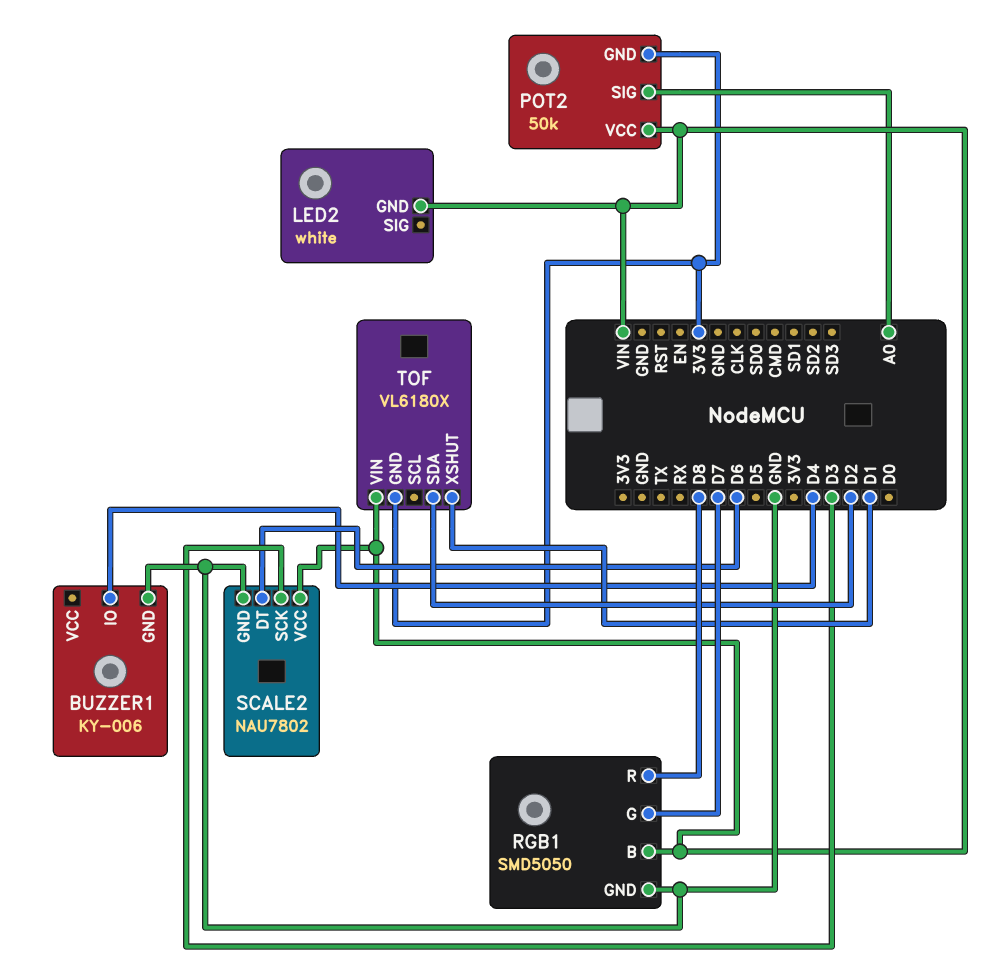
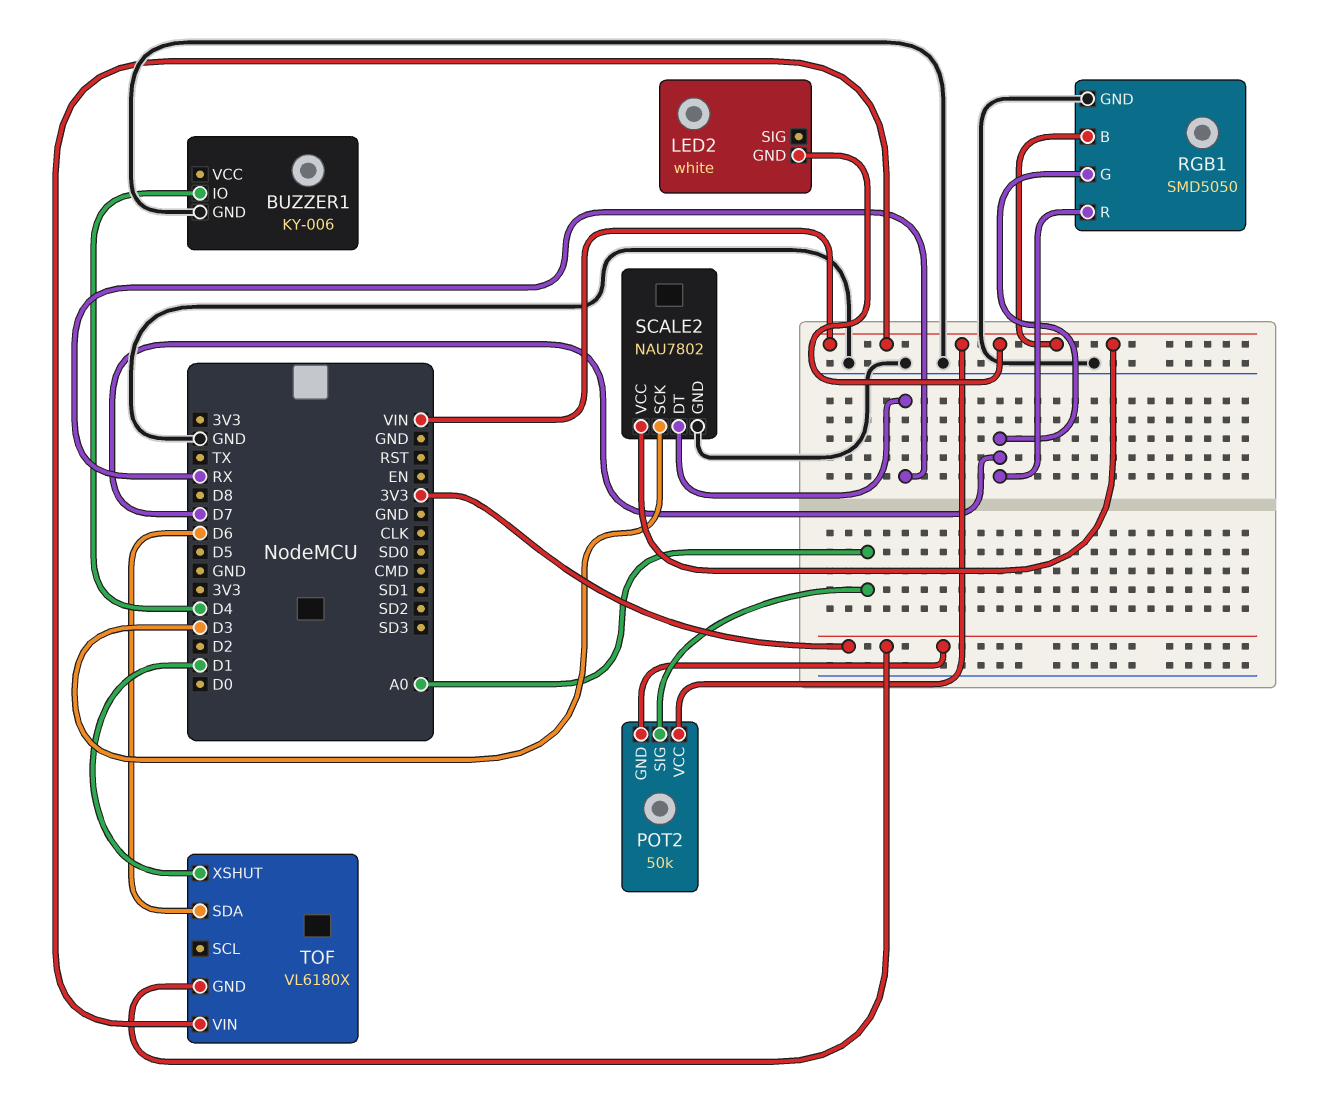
RGB1 pin R: D8 -> D7
SCALE2 pin DT: D6 -> RX
TOF pin SDA: D2 -> D6

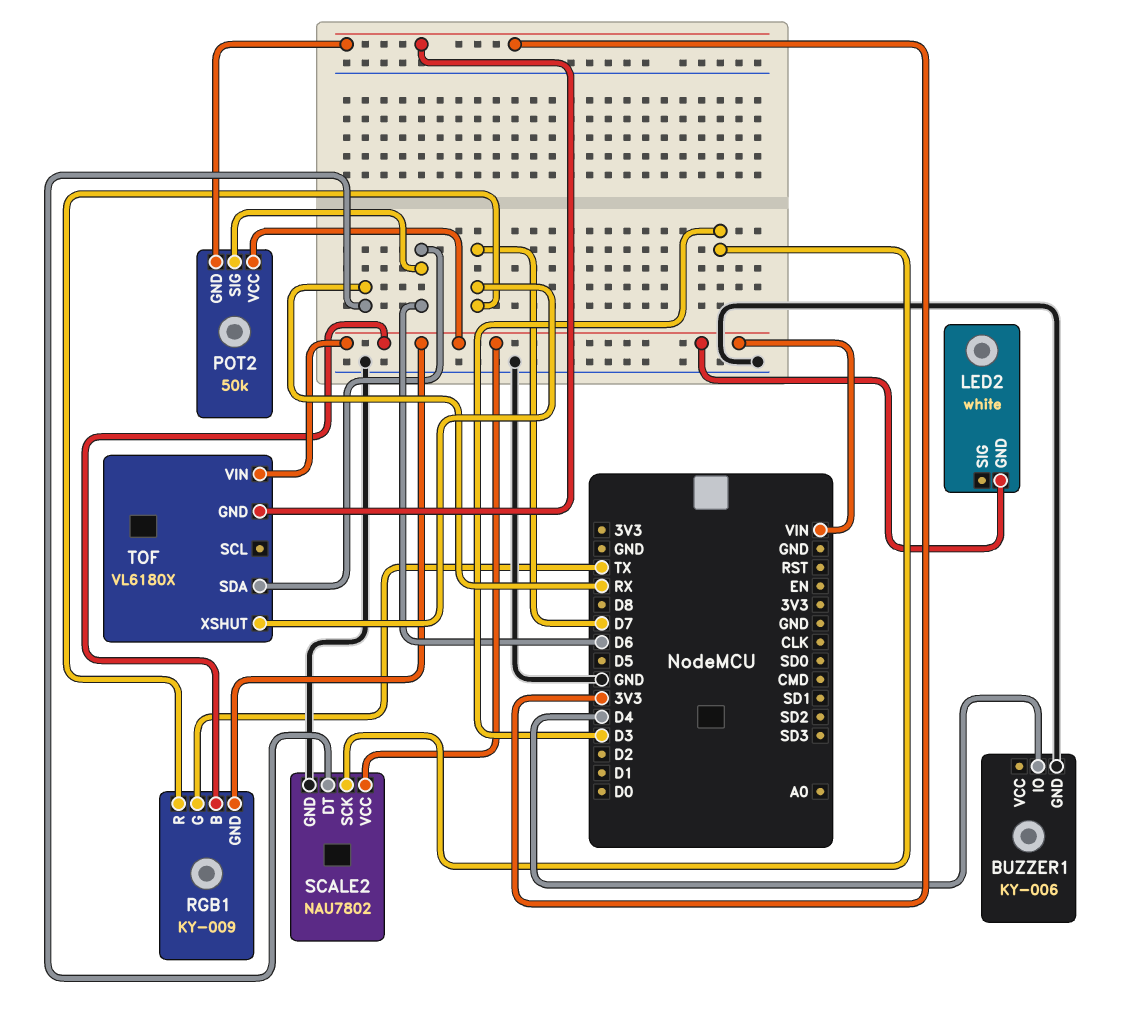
POT2 pin SIG: A0 -> D6
RGB1: SMD5050 -> KY-009
RGB1 pin G: D7 -> TX
RGB1 pin GND: GND -> VIN
TOF pin XSHUT: D1 -> D7

